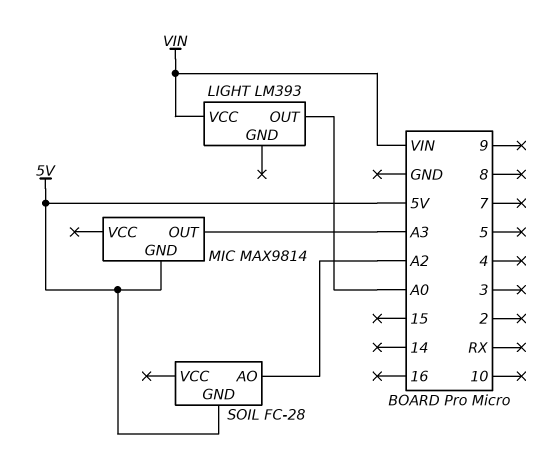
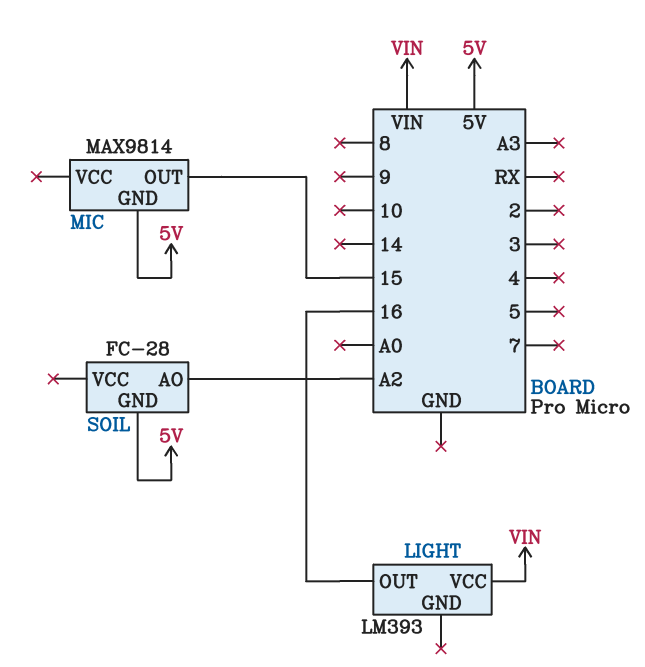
LIGHT pin OUT: A0 -> 16
MIC pin OUT: A3 -> 15

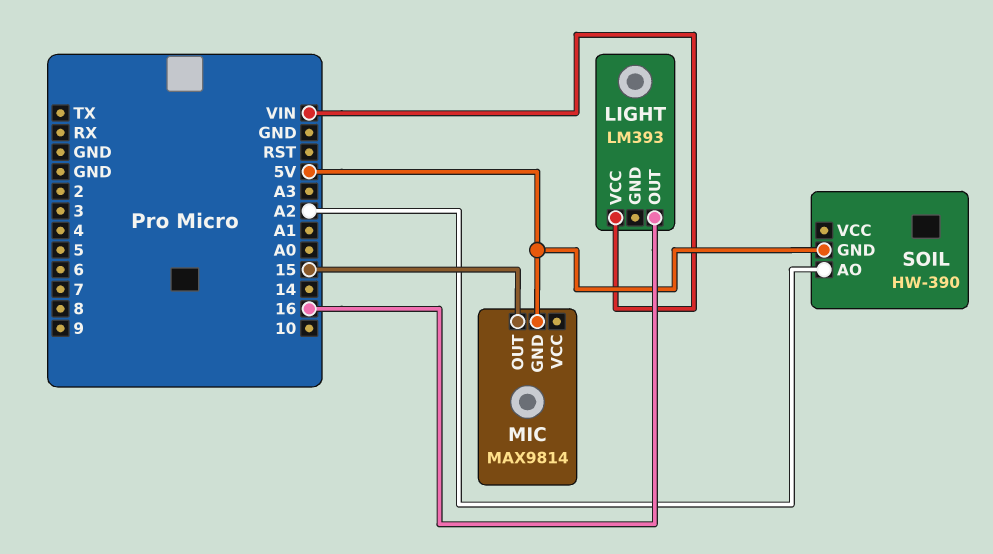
SOIL: FC-28 -> HW-390

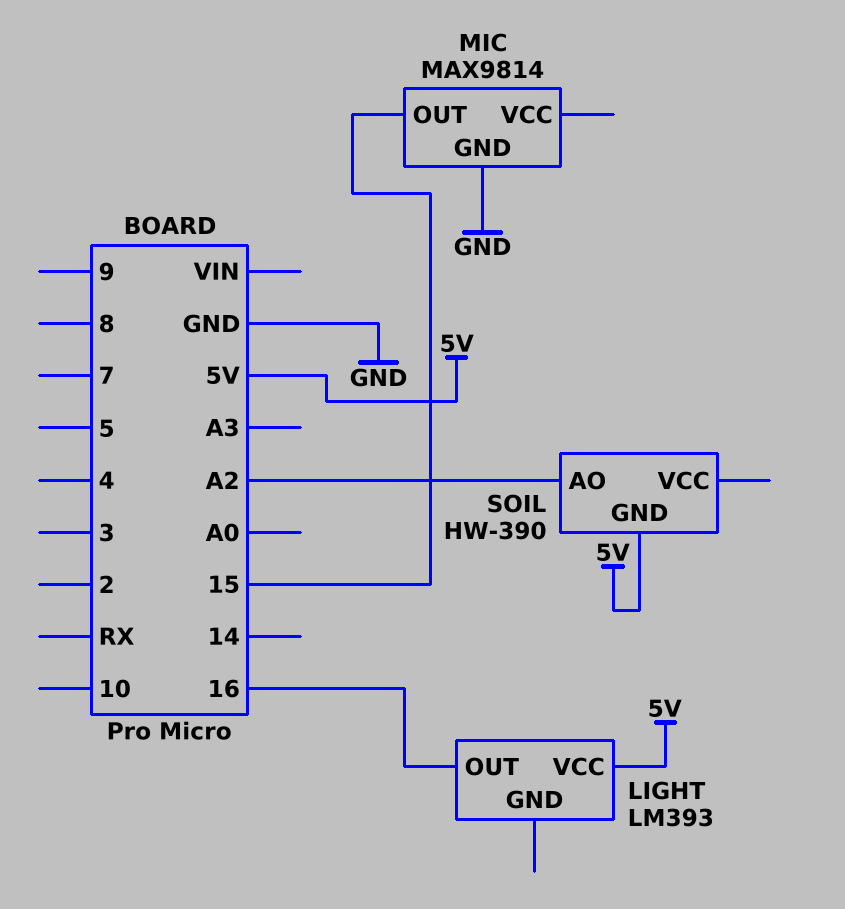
LIGHT pin VCC: VIN -> 5V
MIC pin GND: 5V -> GND

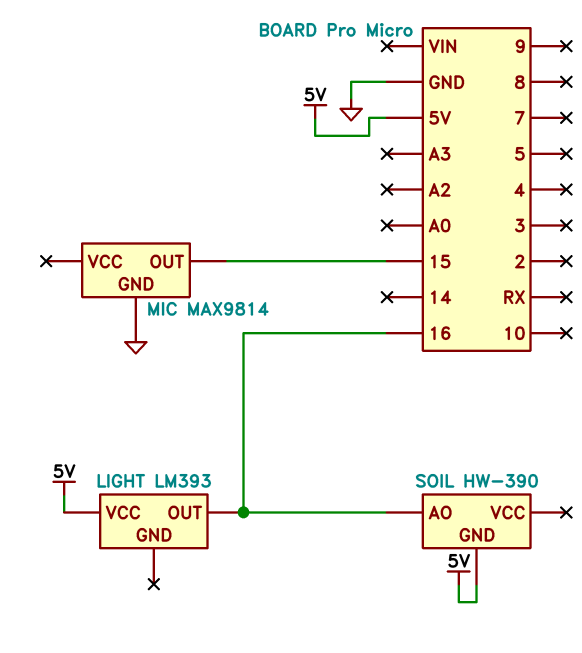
SOIL pin AO: A2 -> 16

